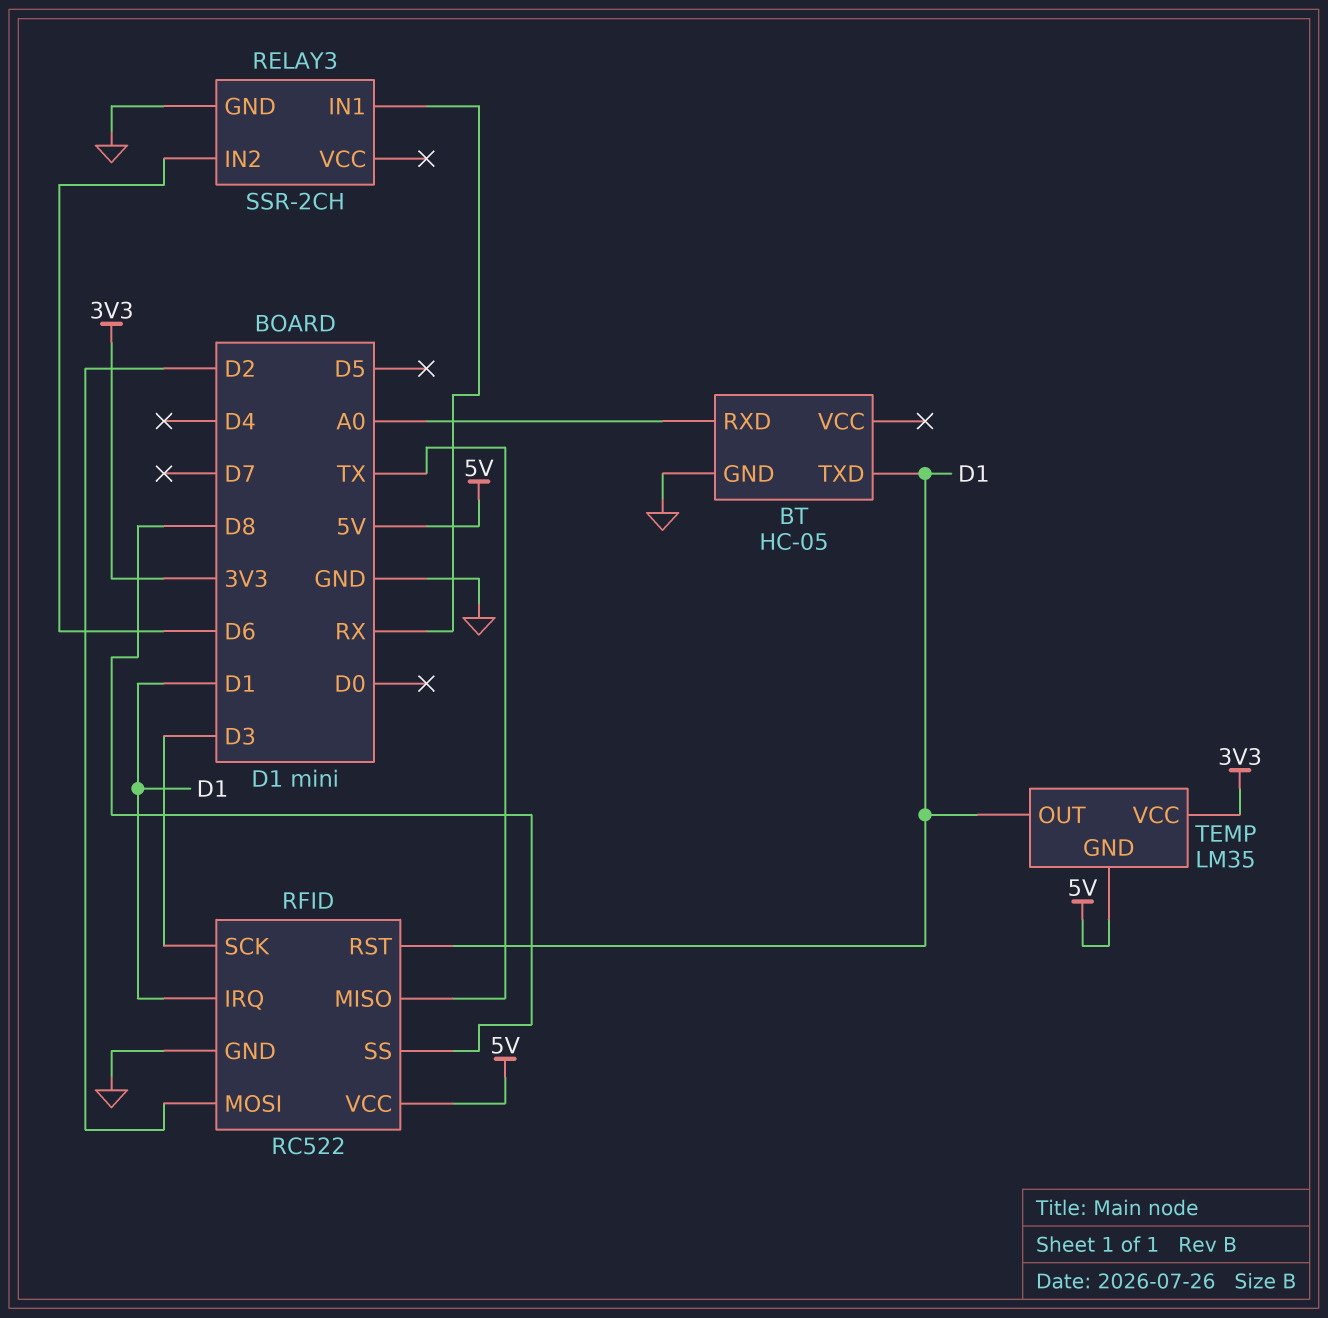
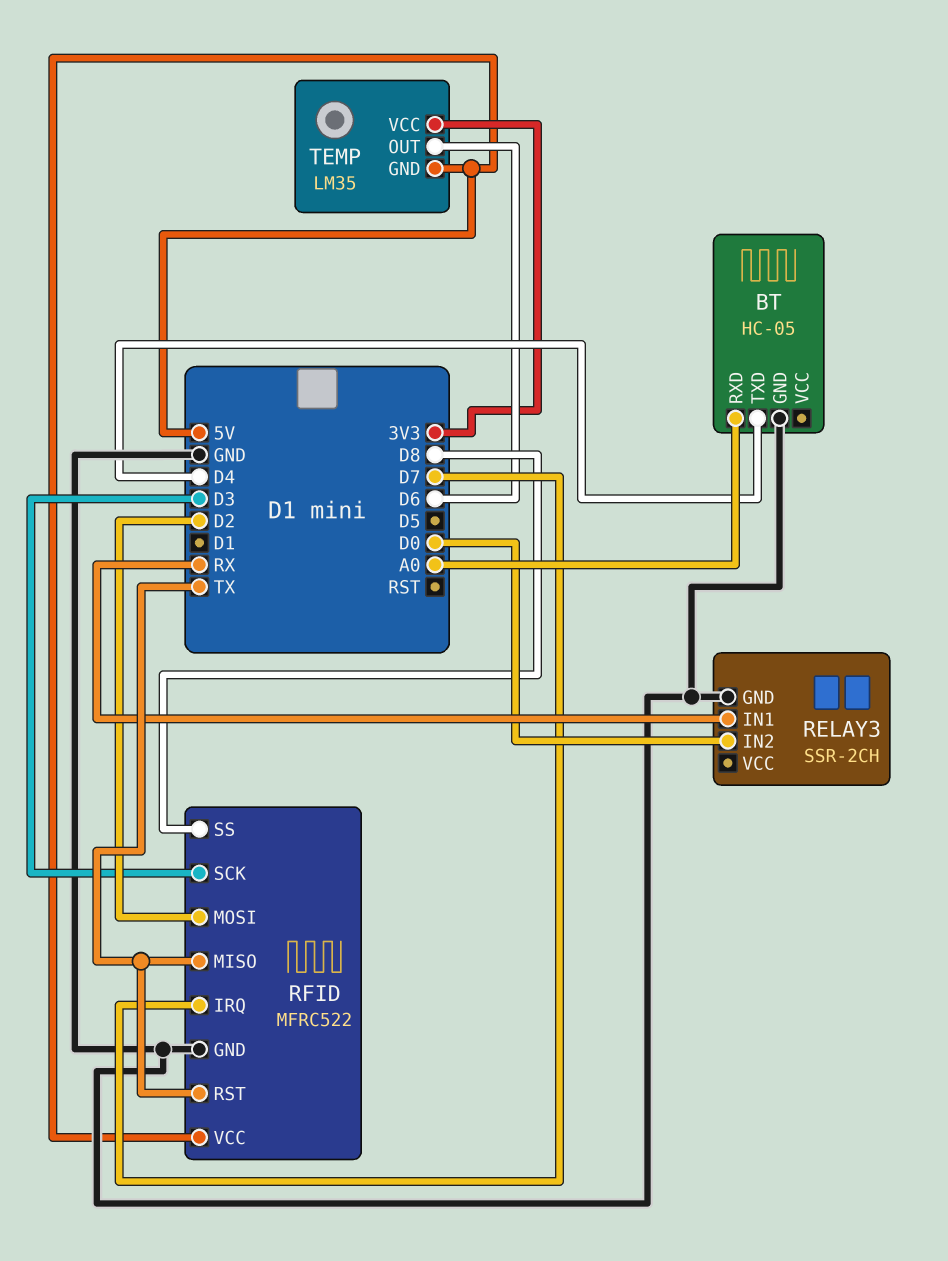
BT pin TXD: D1 -> D4
RELAY3 pin IN2: D6 -> D0
RFID: RC522 -> MFRC522
RFID pin IRQ: D1 -> D7
RFID pin RST: D1 -> TX
TEMP pin OUT: D1 -> D6

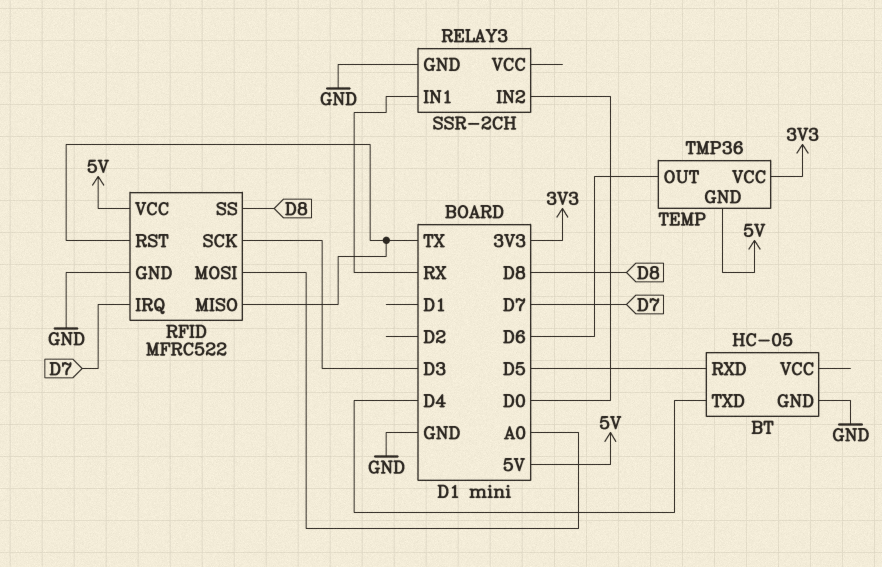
BT pin RXD: A0 -> D5
RFID pin MOSI: D2 -> A0
TEMP: LM35 -> TMP36

